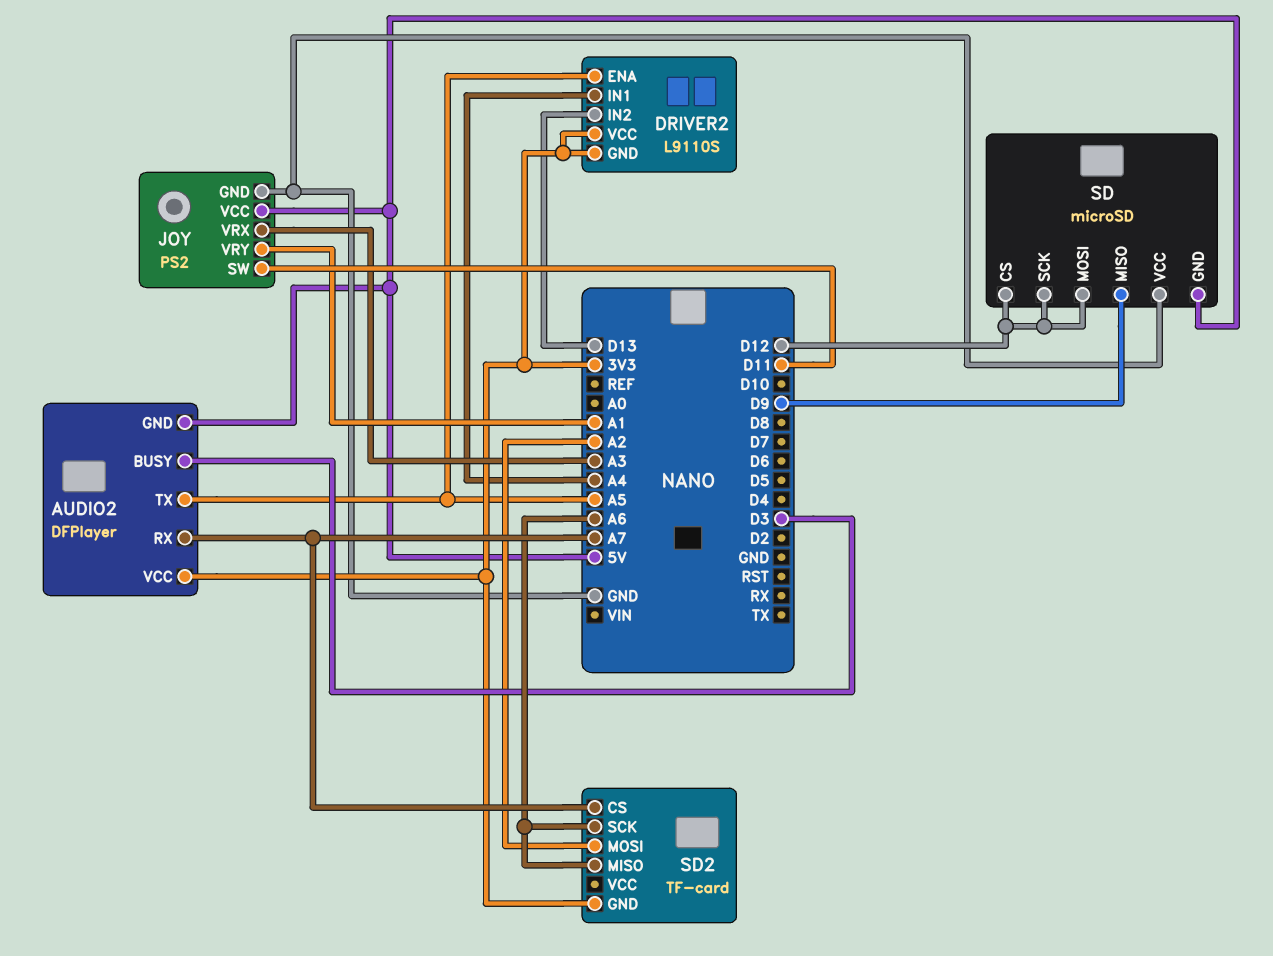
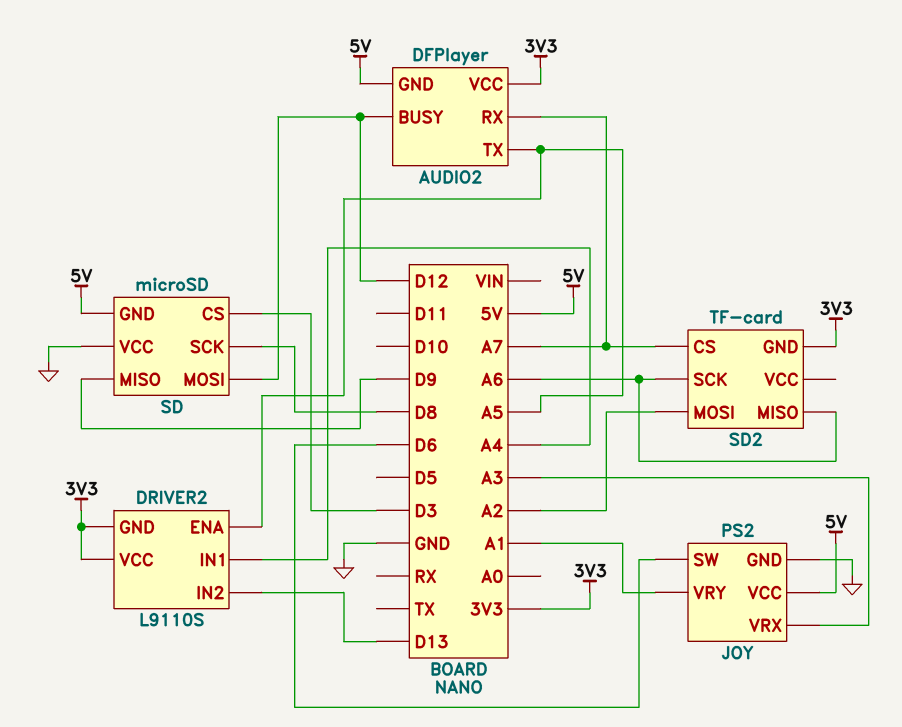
AUDIO2 pin BUSY: D3 -> D12
JOY pin SW: D11 -> D6
SD pin CS: D12 -> D3
SD pin SCK: D12 -> D8

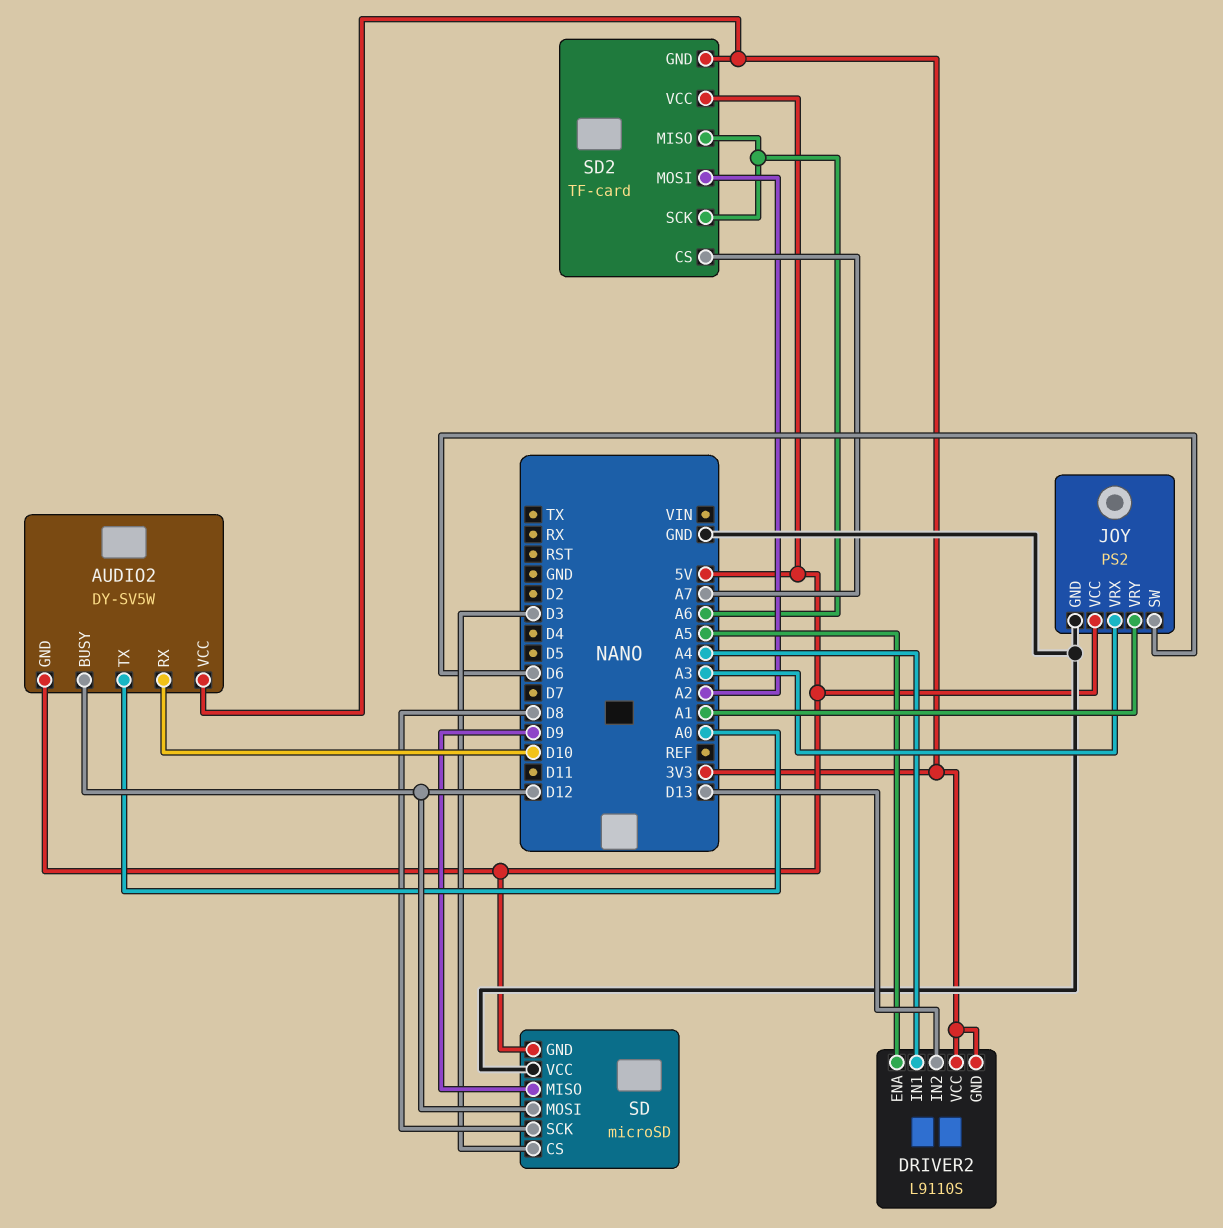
AUDIO2: DFPlayer -> DY-SV5W
AUDIO2 pin RX: A7 -> D10
AUDIO2 pin TX: A5 -> A0
SD2 pin VCC: none -> 5V

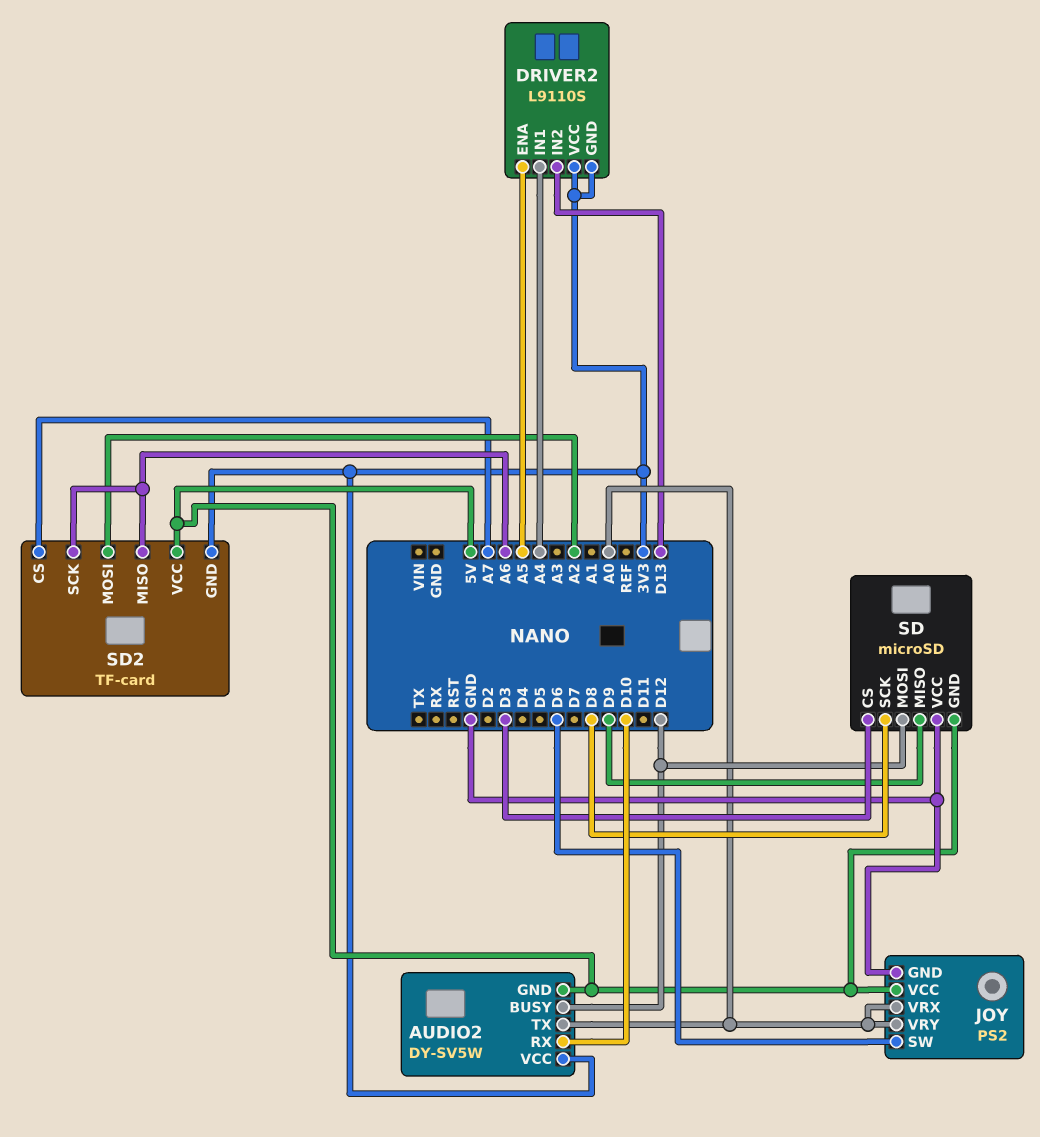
JOY pin VRX: A3 -> A0
JOY pin VRY: A1 -> A0

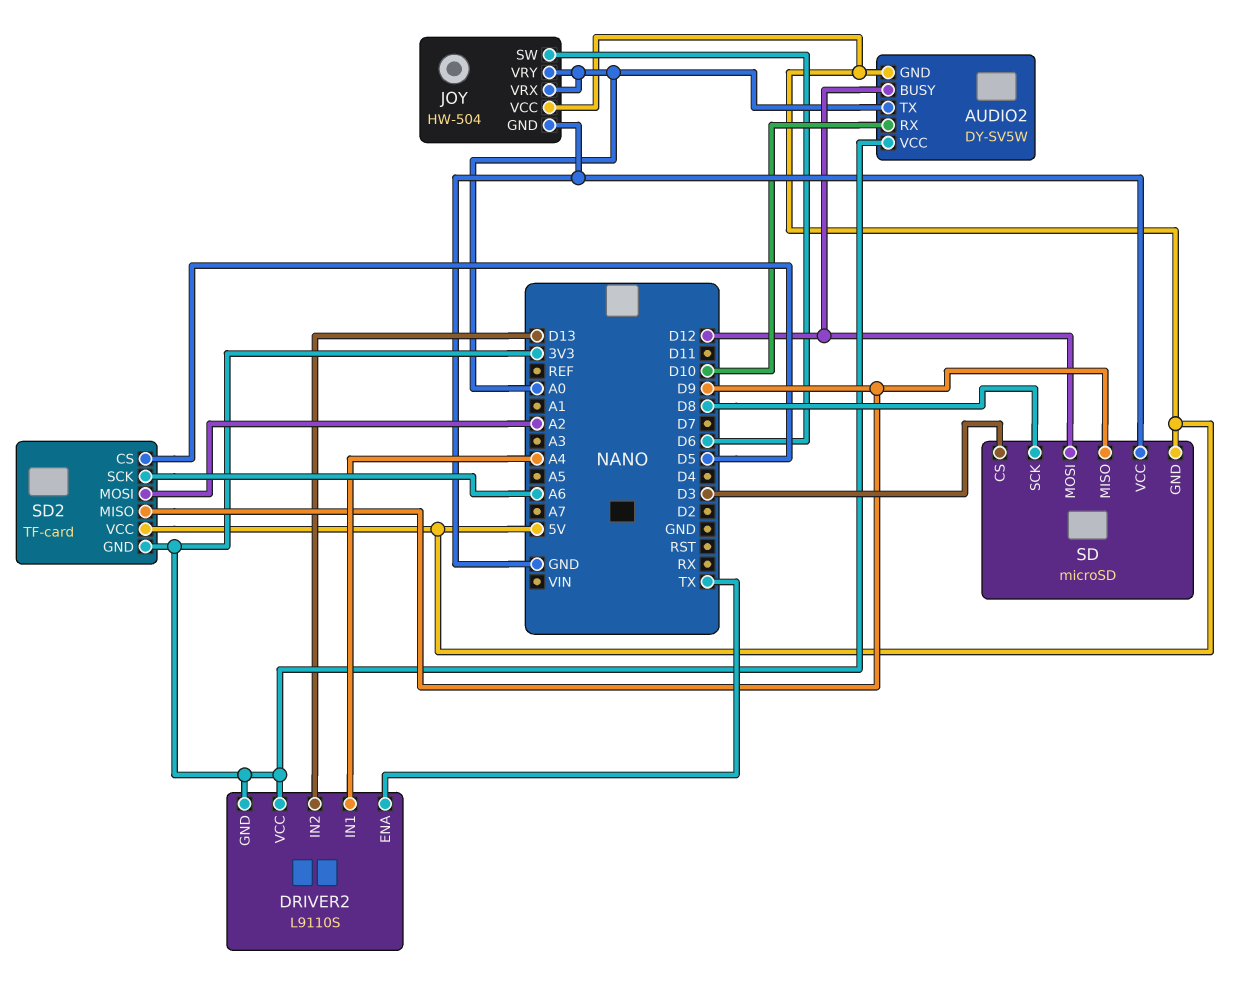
DRIVER2 pin ENA: A5 -> TX
JOY: PS2 -> HW-504
SD2 pin CS: A7 -> D5
SD2 pin MISO: A6 -> D9

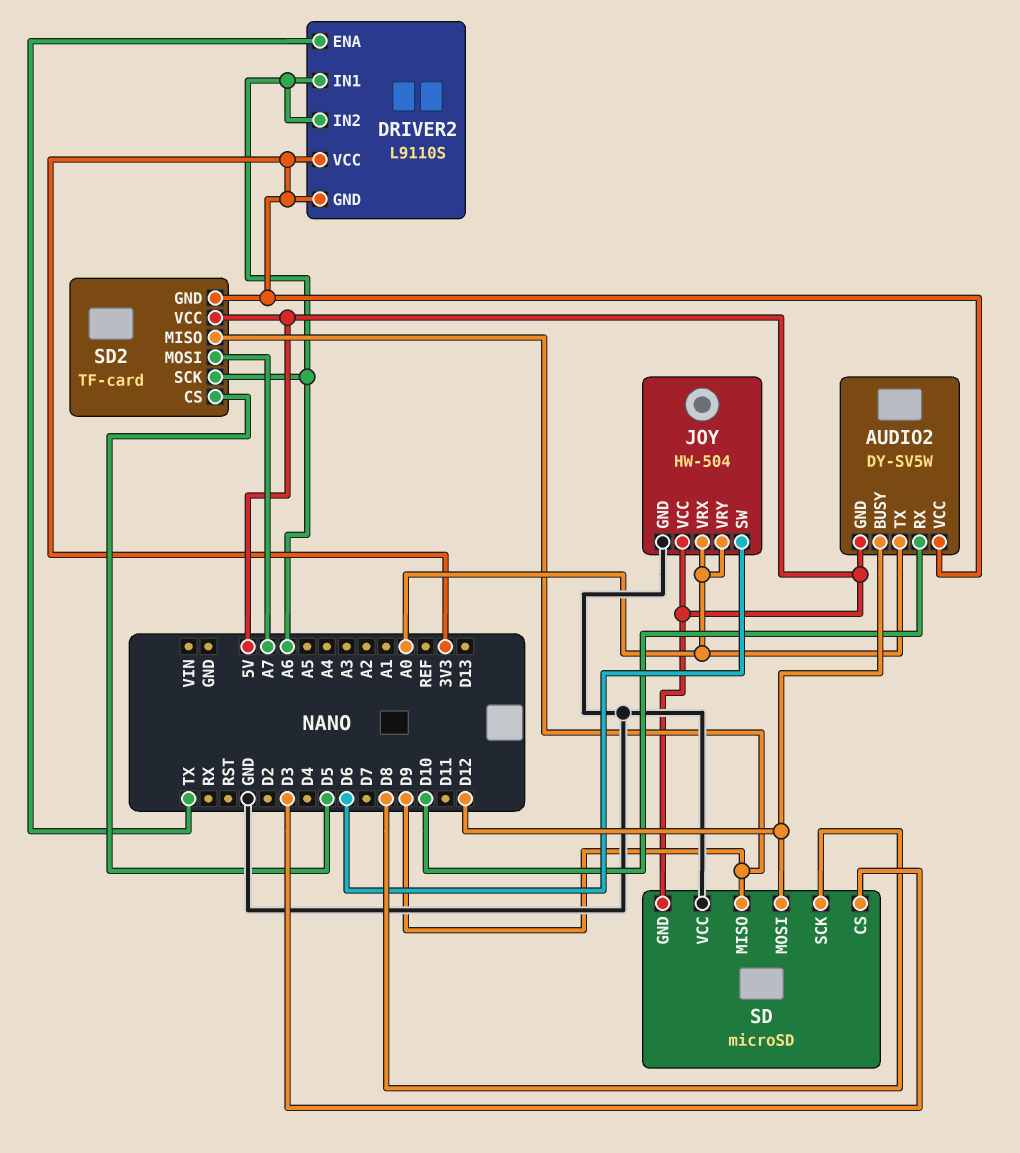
DRIVER2 pin IN1: A4 -> A6
DRIVER2 pin IN2: D13 -> A6
SD2 pin MOSI: A2 -> A7

